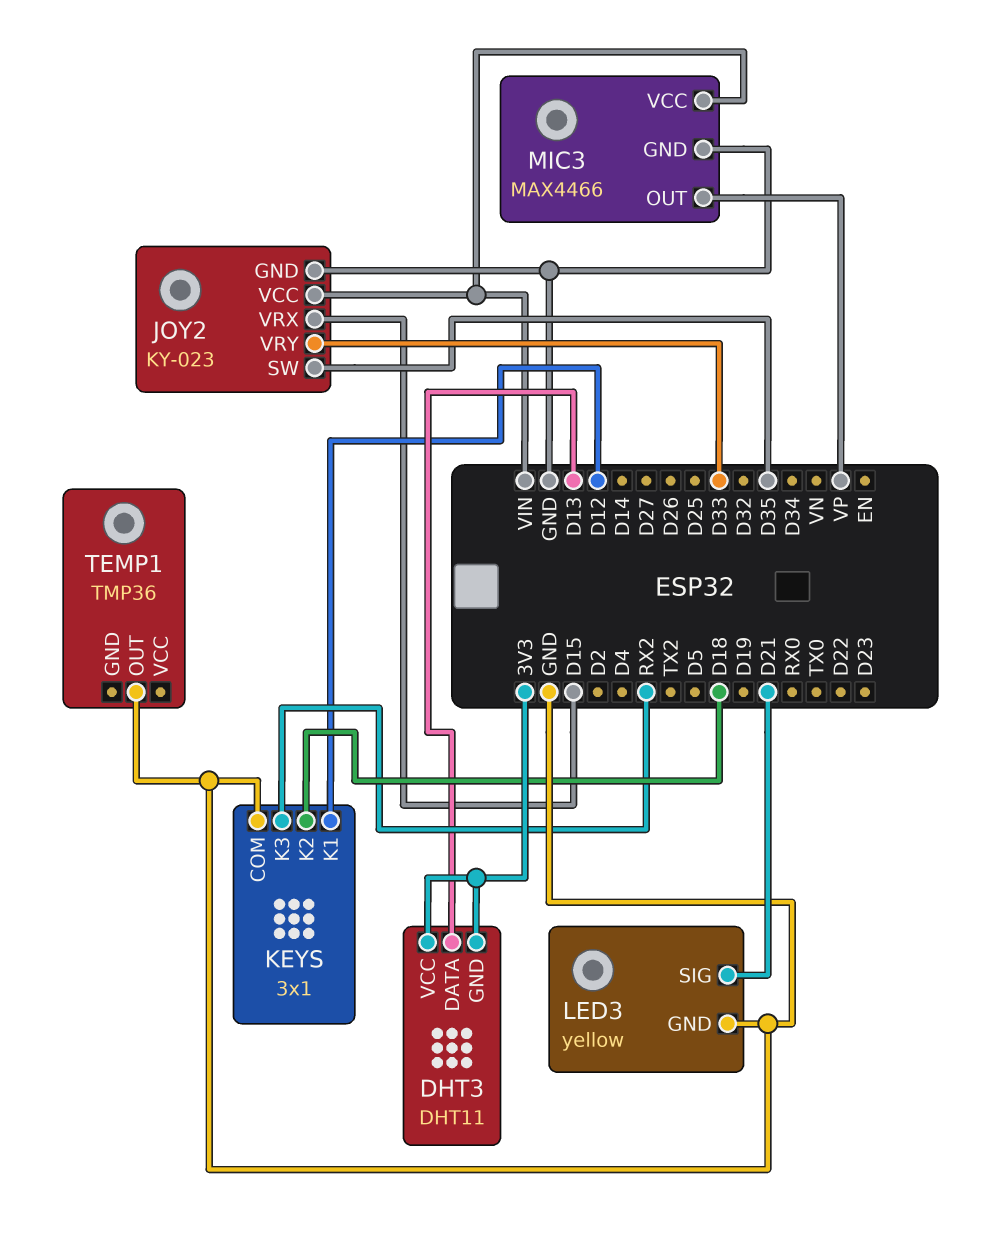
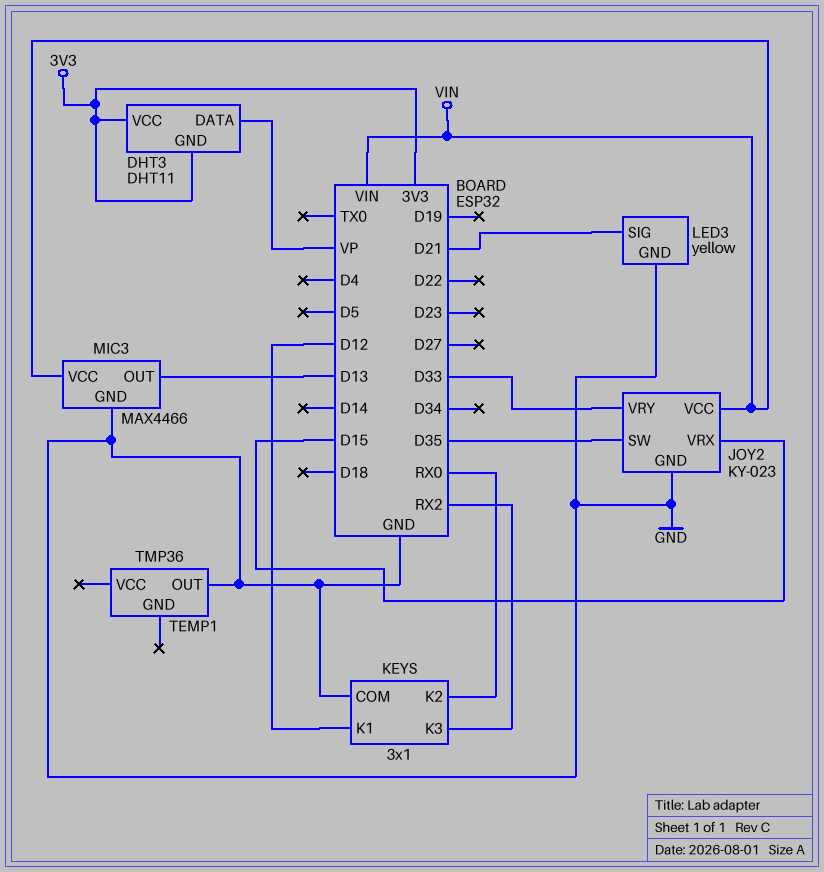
DHT3 pin DATA: D13 -> VP
KEYS pin K2: D18 -> RX0
MIC3 pin OUT: VP -> D13

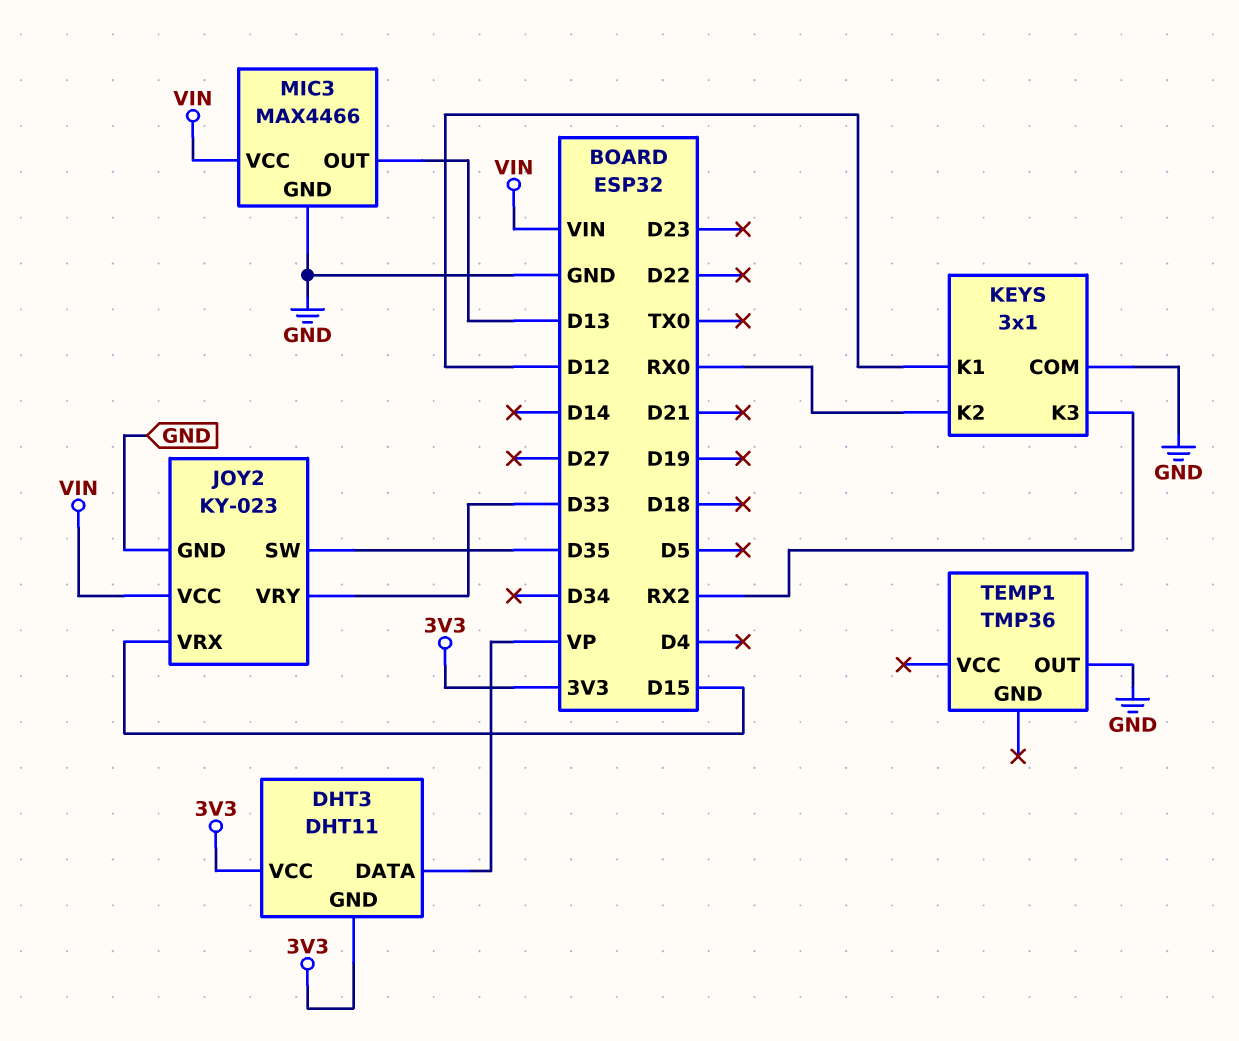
LED3: yellow -> none
LED3 pin GND: GND -> none
LED3 pin SIG: D21 -> none

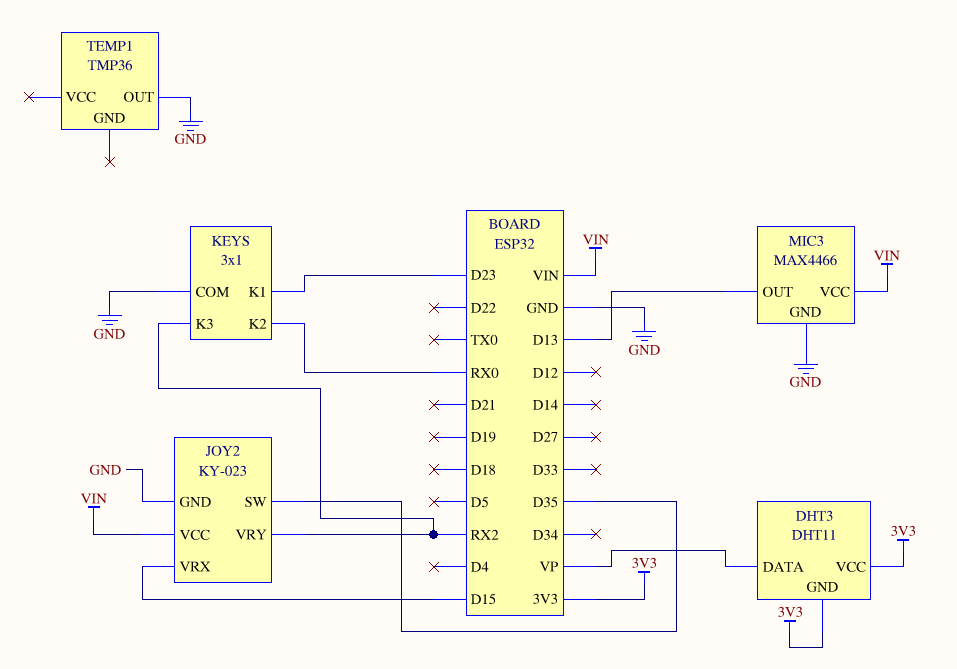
JOY2 pin VRY: D33 -> RX2
KEYS pin K1: D12 -> D23

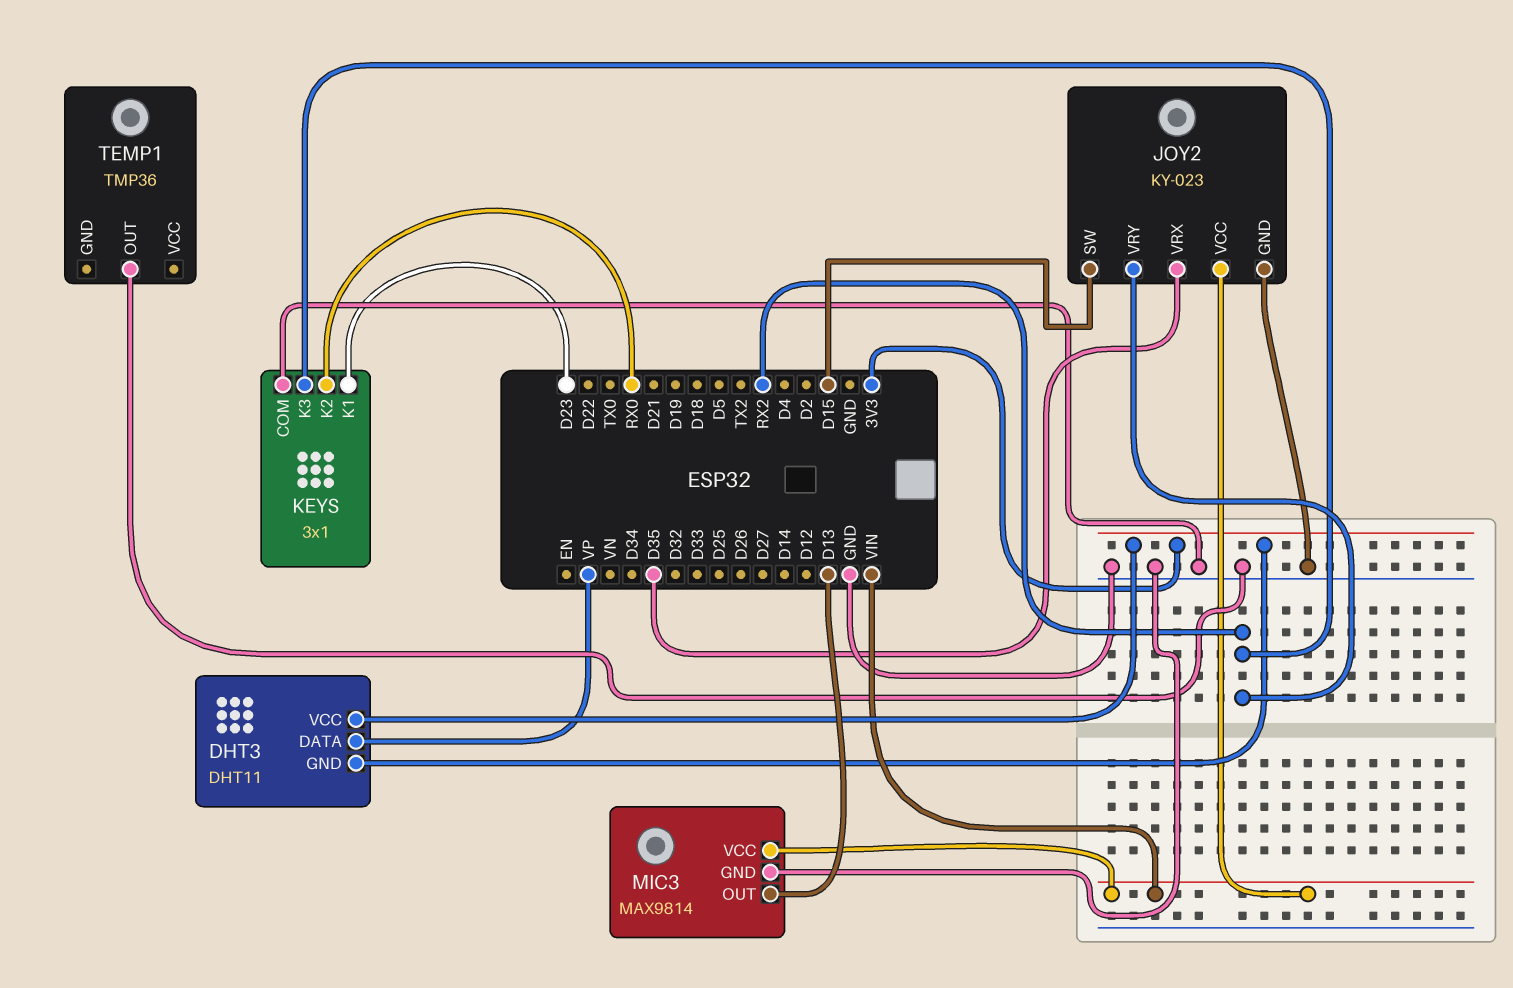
JOY2 pin SW: D35 -> D15
JOY2 pin VRX: D15 -> D35
MIC3: MAX4466 -> MAX9814

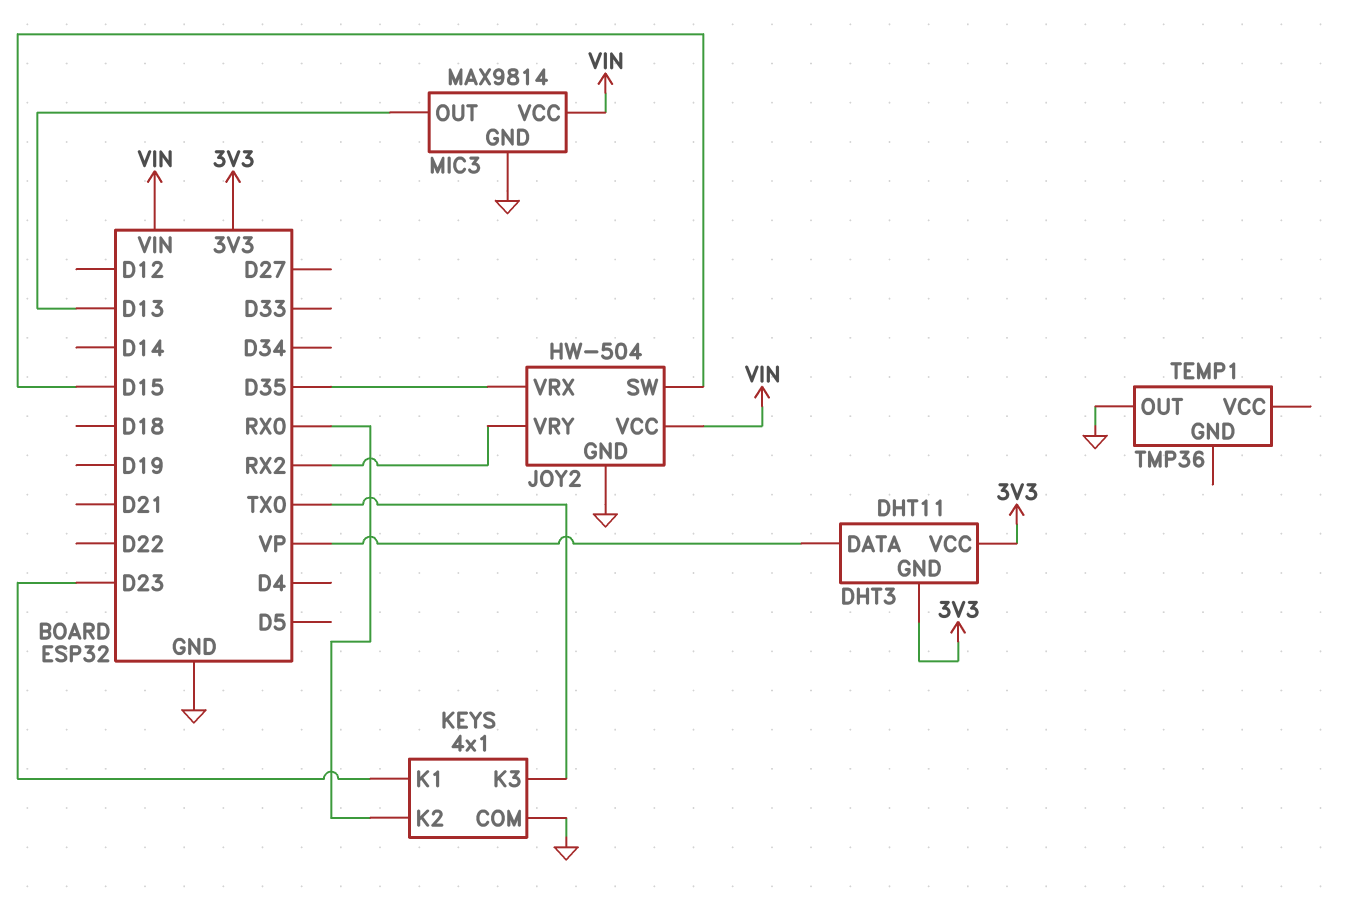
JOY2: KY-023 -> HW-504
KEYS: 3x1 -> 4x1
KEYS pin K3: RX2 -> TX0

